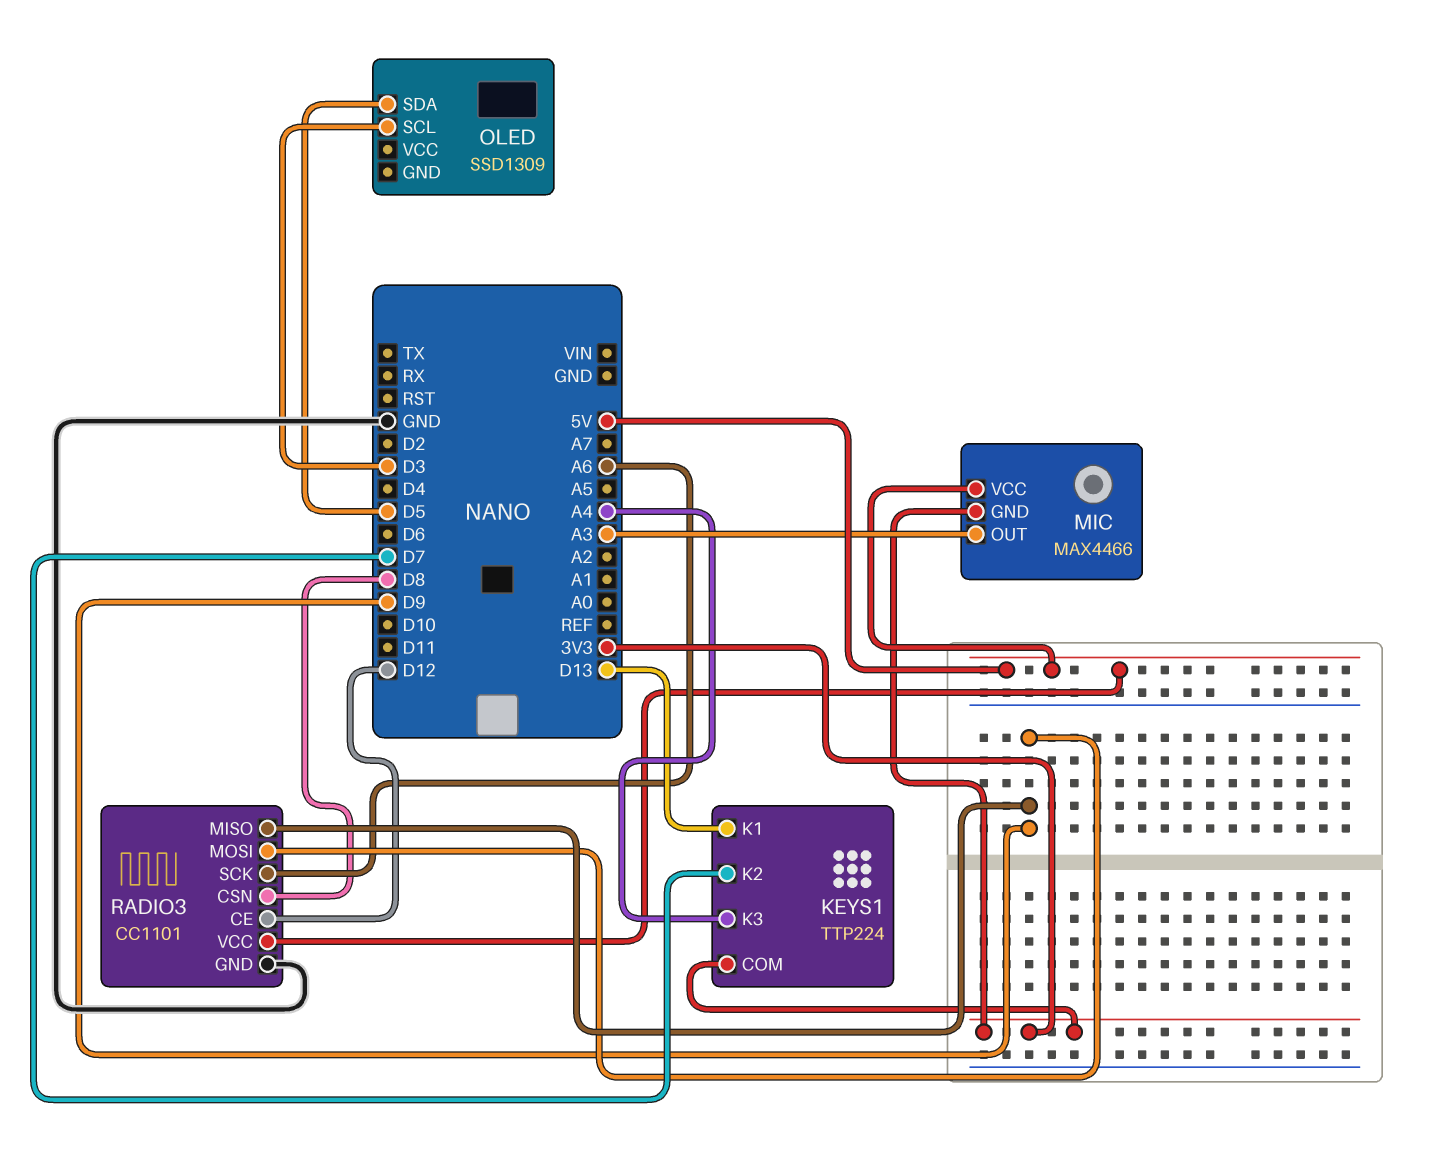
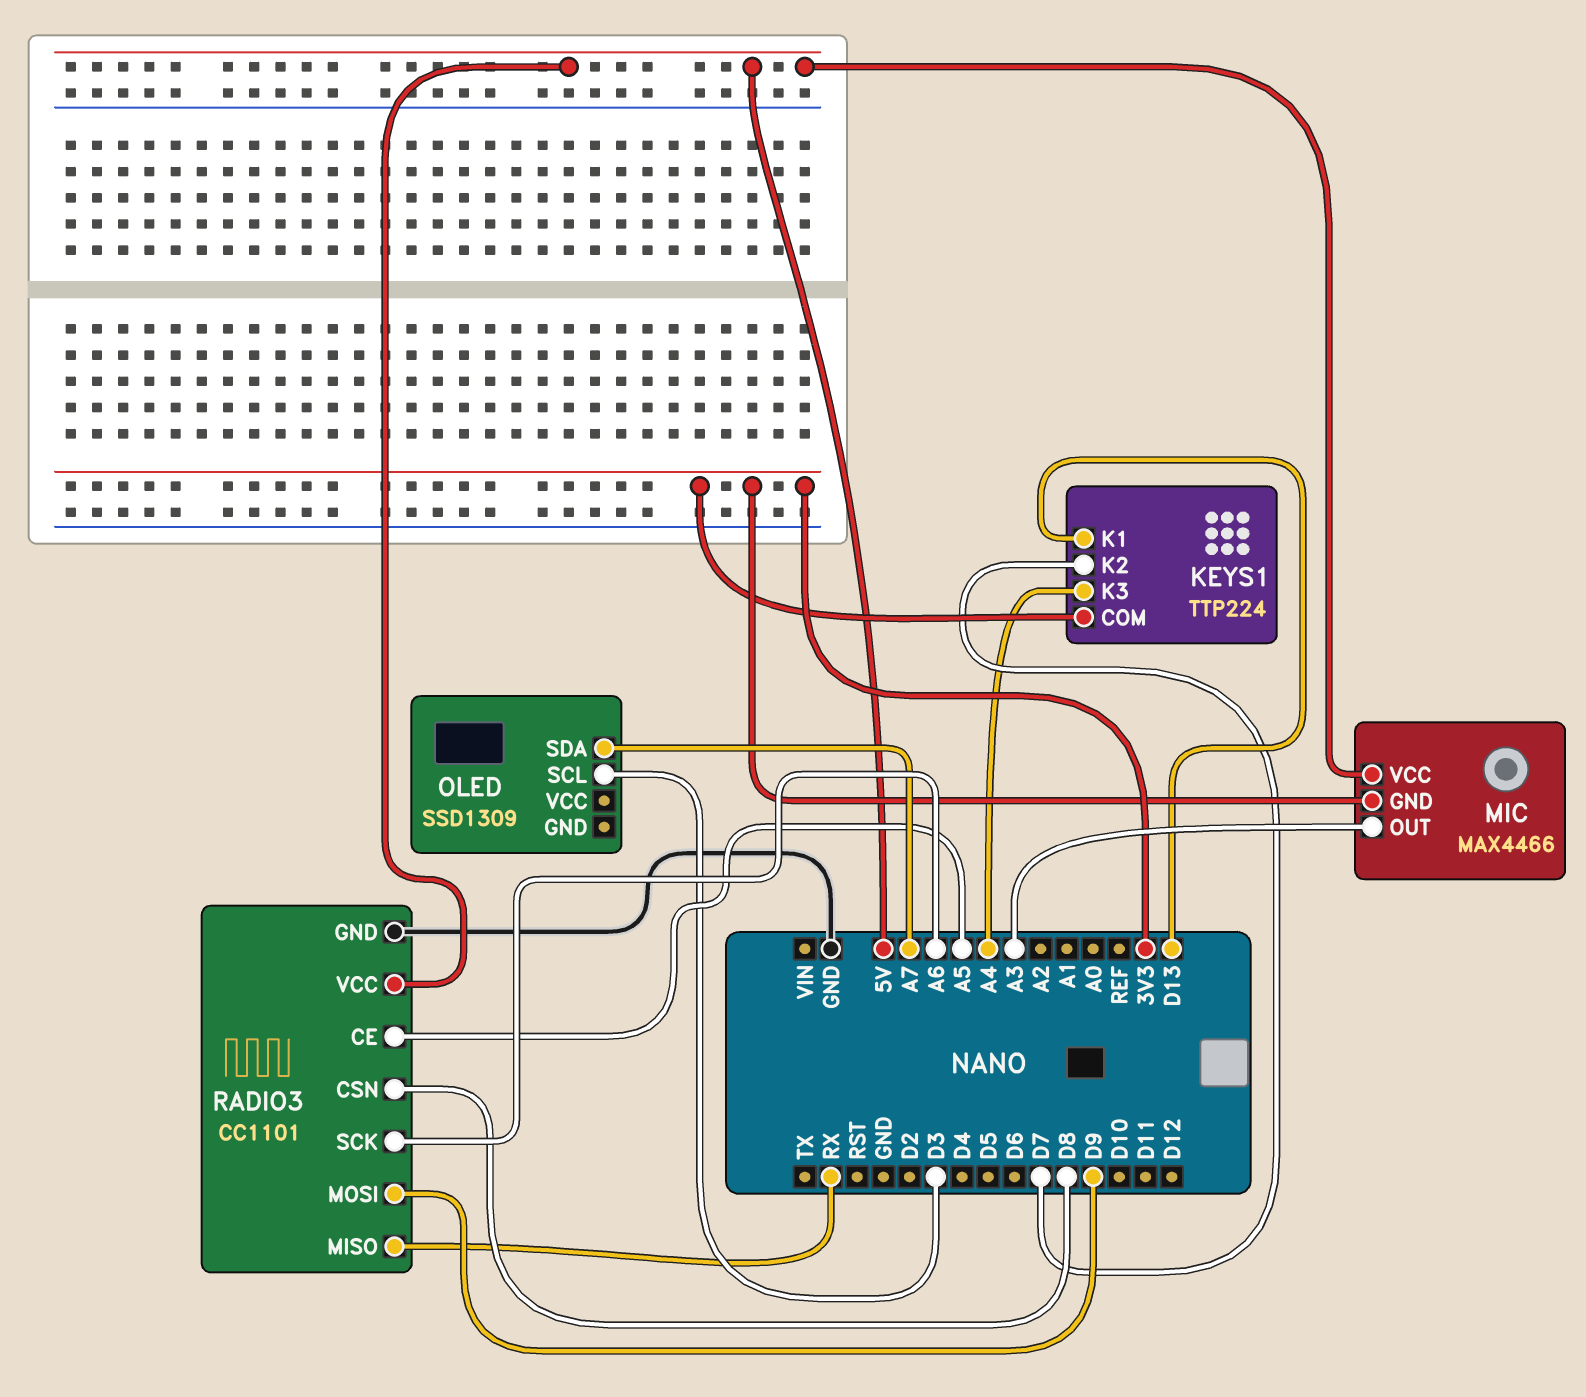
OLED pin SDA: D5 -> A7
RADIO3 pin CE: D12 -> A5
RADIO3 pin MISO: D9 -> RX

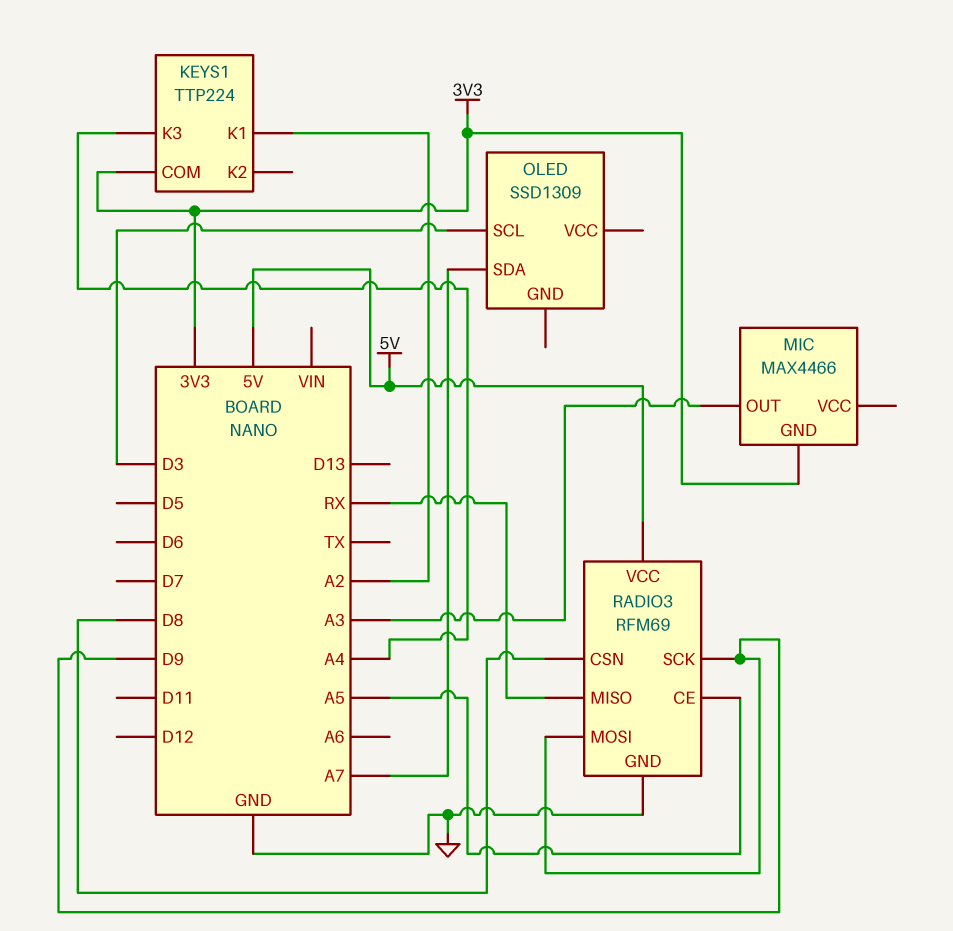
KEYS1 pin K1: D13 -> A2
KEYS1 pin K2: D7 -> none
MIC pin VCC: 5V -> none
RADIO3: CC1101 -> RFM69
RADIO3 pin SCK: A6 -> D9

